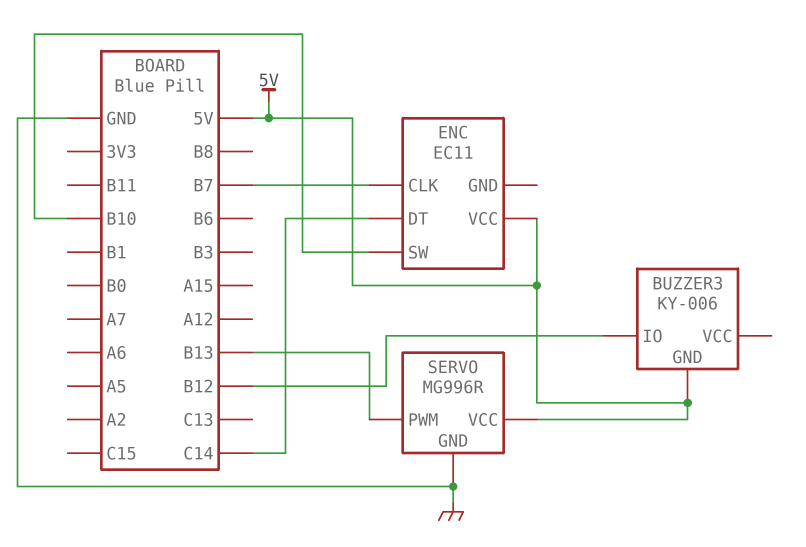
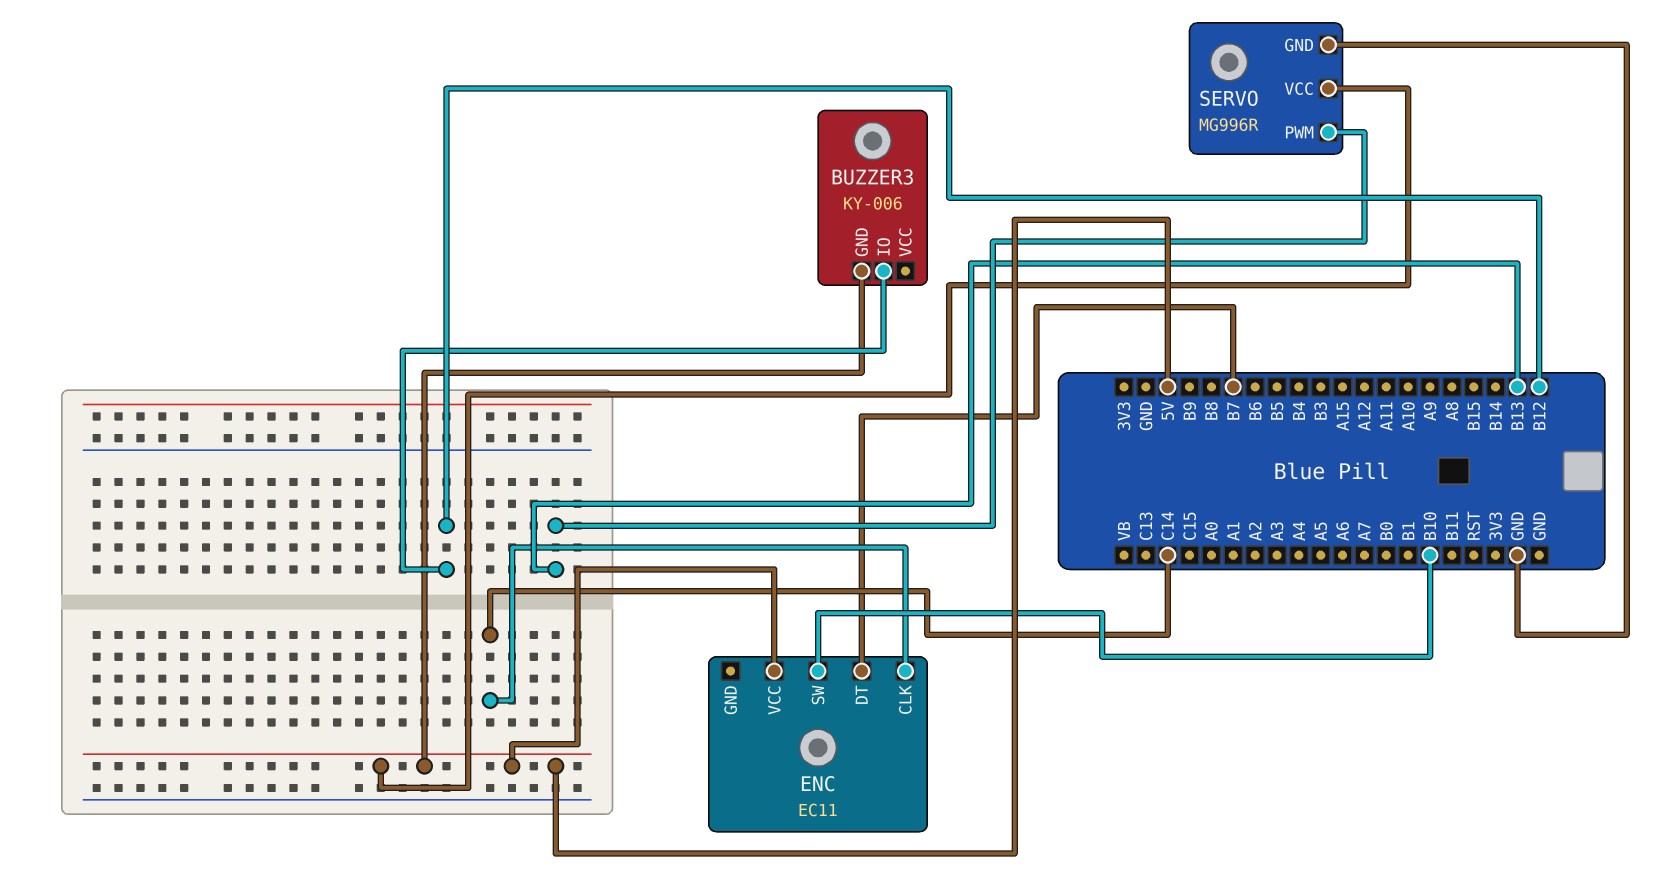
ENC pin CLK: B7 -> C14
ENC pin DT: C14 -> B7

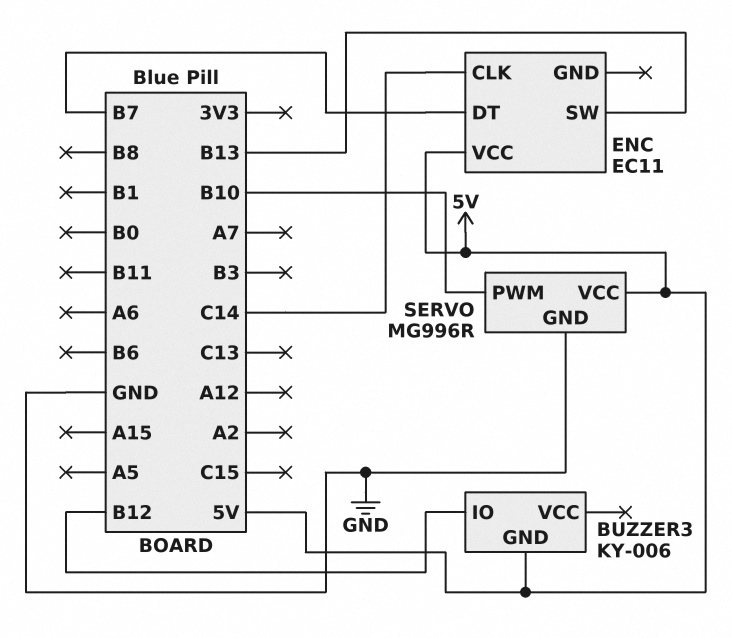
ENC pin SW: B10 -> B13
SERVO pin PWM: B13 -> B10

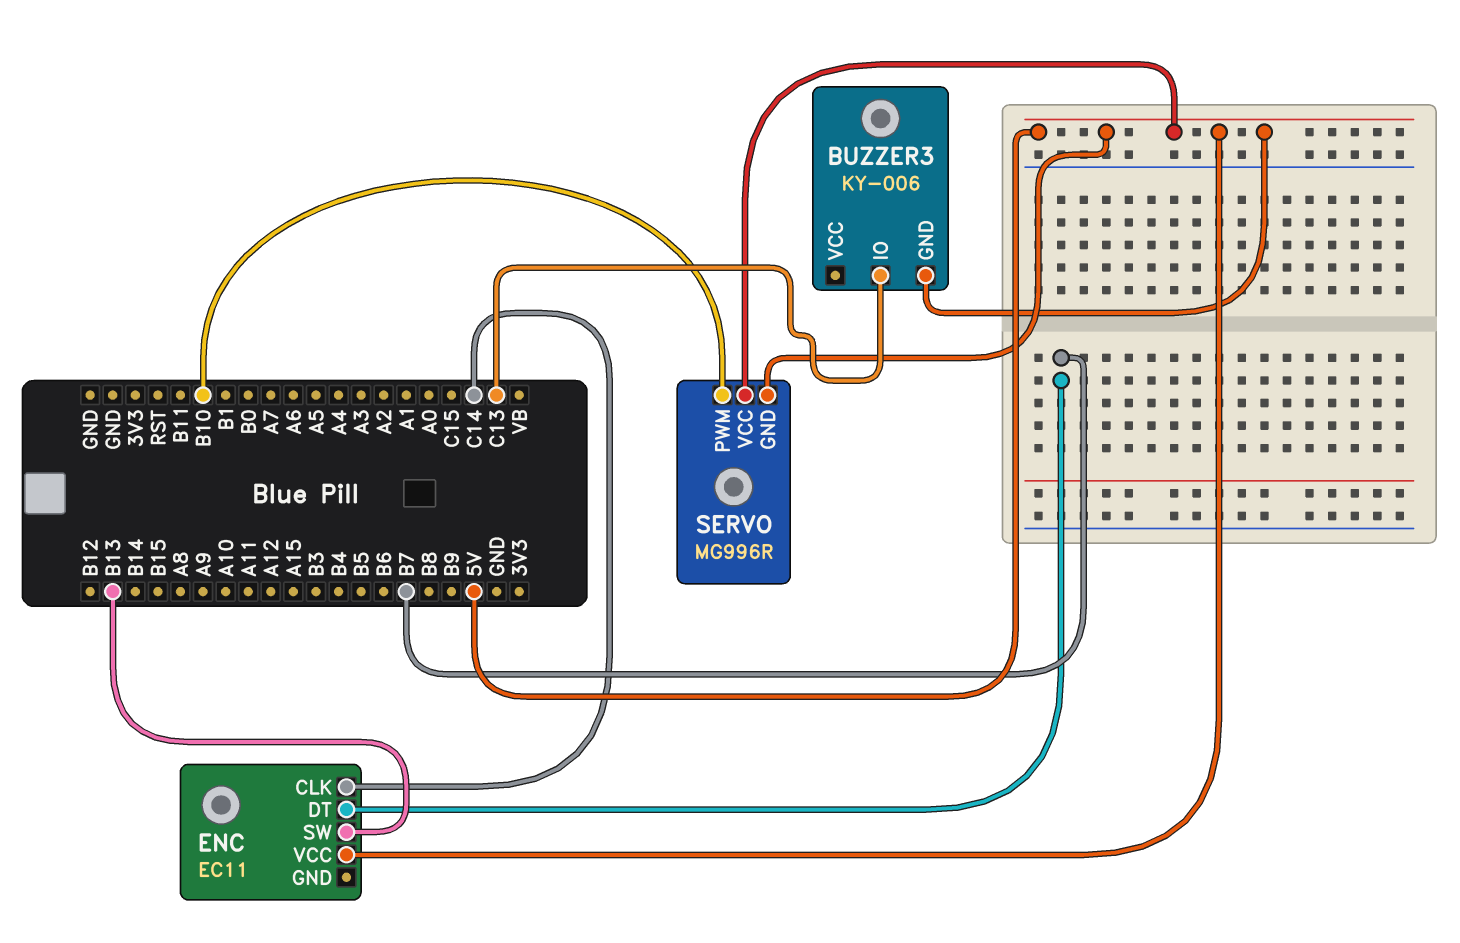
BUZZER3 pin IO: B12 -> C13
SERVO pin GND: GND -> 5V

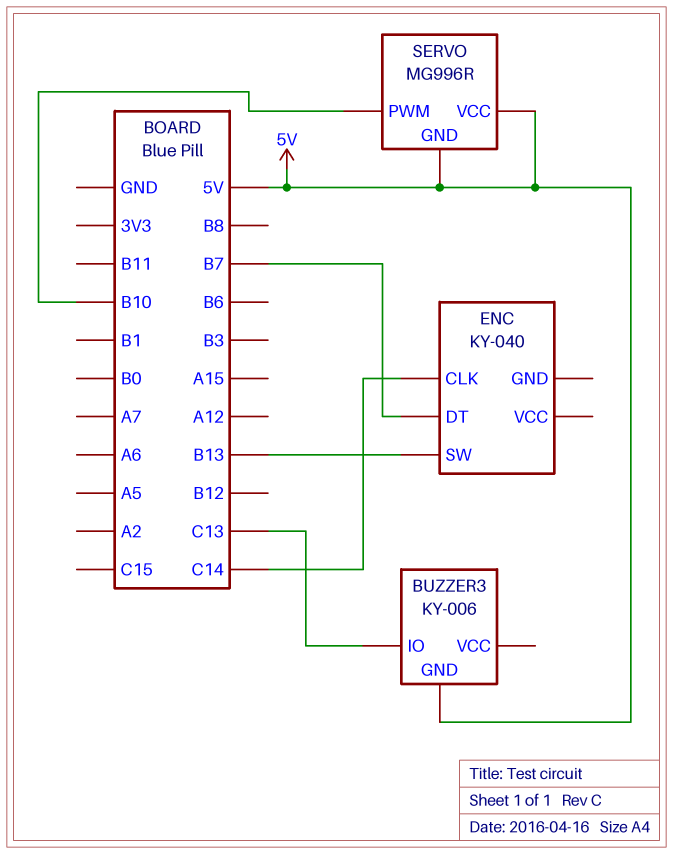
ENC: EC11 -> KY-040
ENC pin VCC: 5V -> none

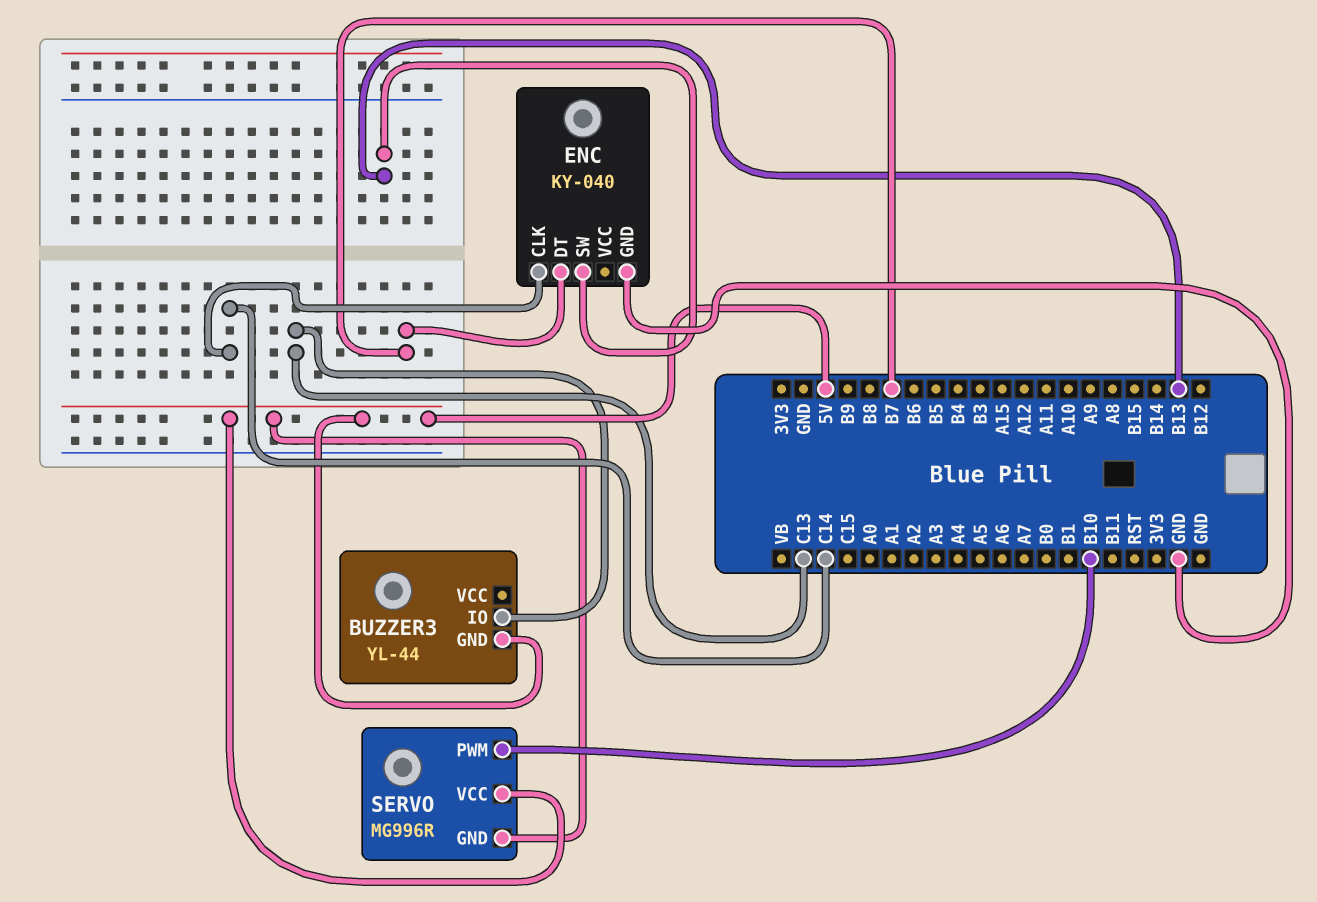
BUZZER3: KY-006 -> YL-44
ENC pin GND: none -> GND

